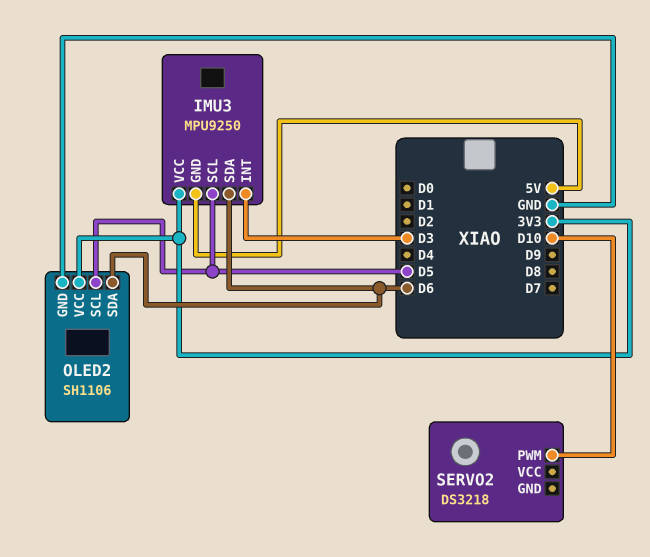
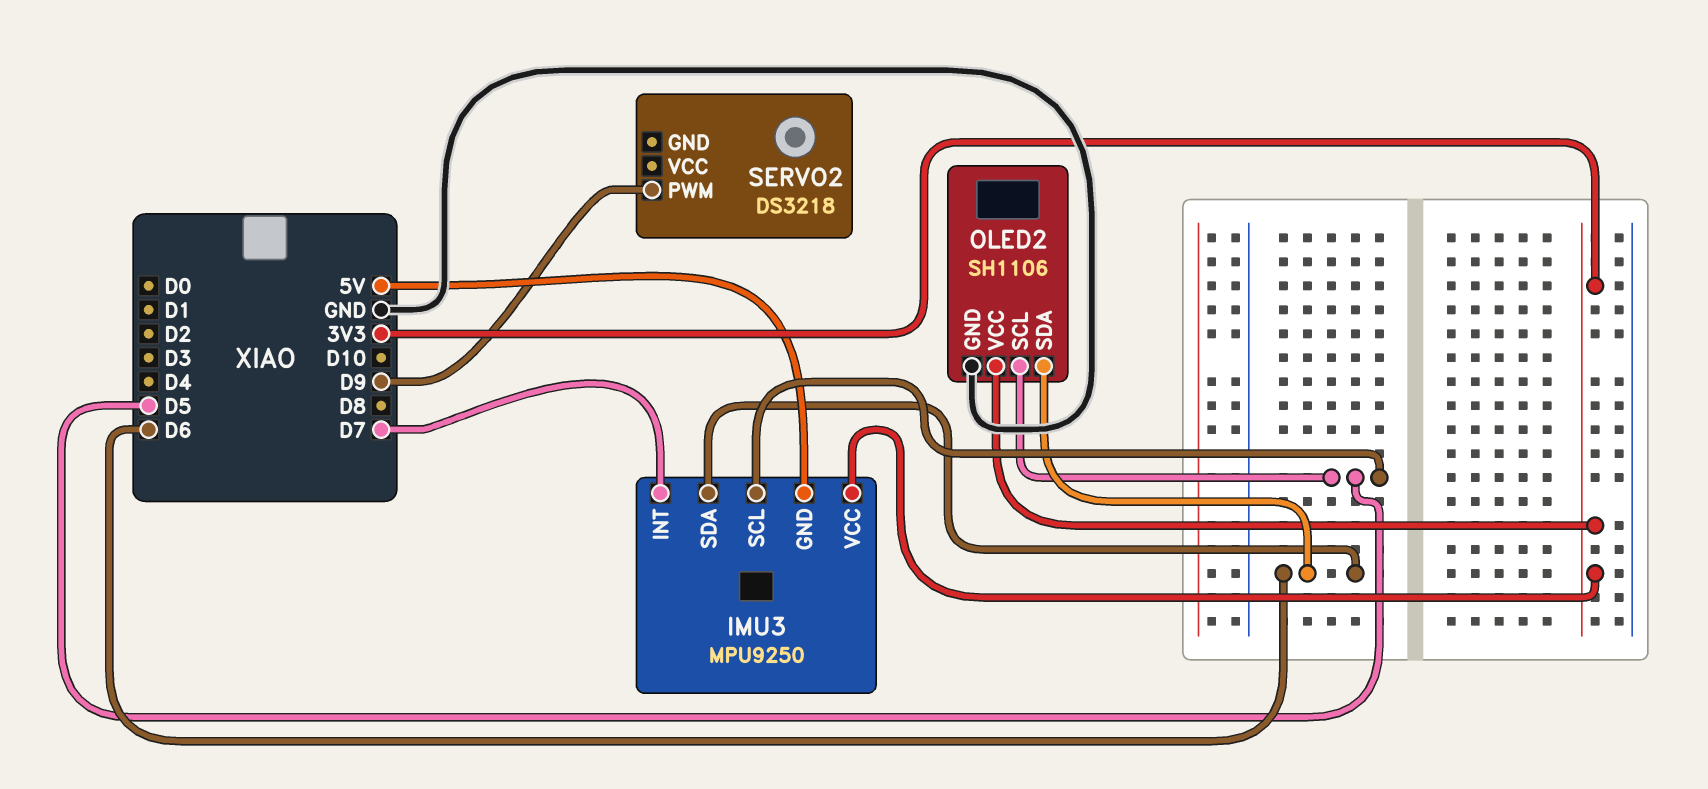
IMU3 pin INT: D3 -> D7
SERVO2 pin PWM: D10 -> D9

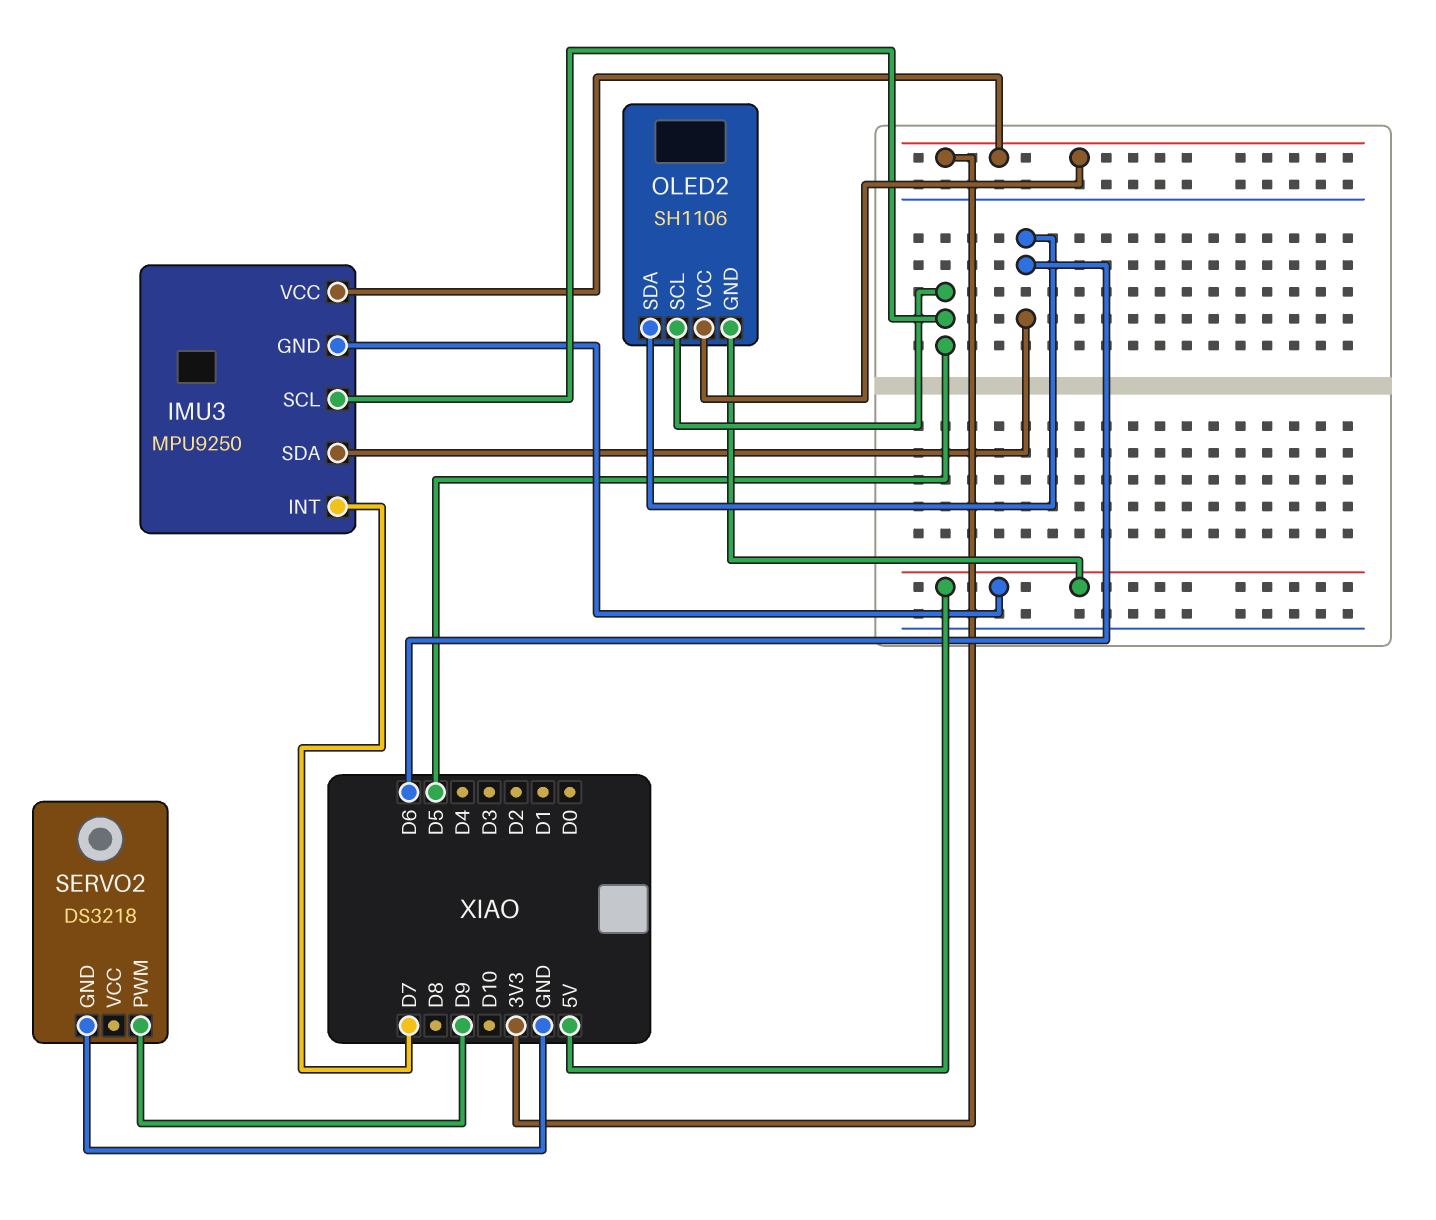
OLED2 pin GND: GND -> 5V
SERVO2 pin GND: none -> GND

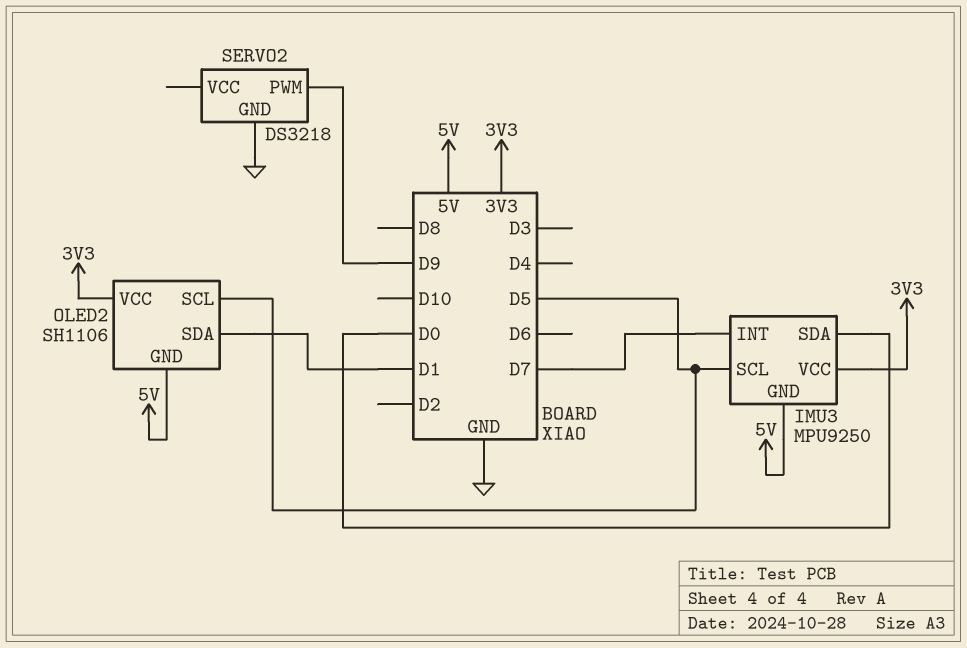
IMU3 pin SDA: D6 -> D0
OLED2 pin SDA: D6 -> D1

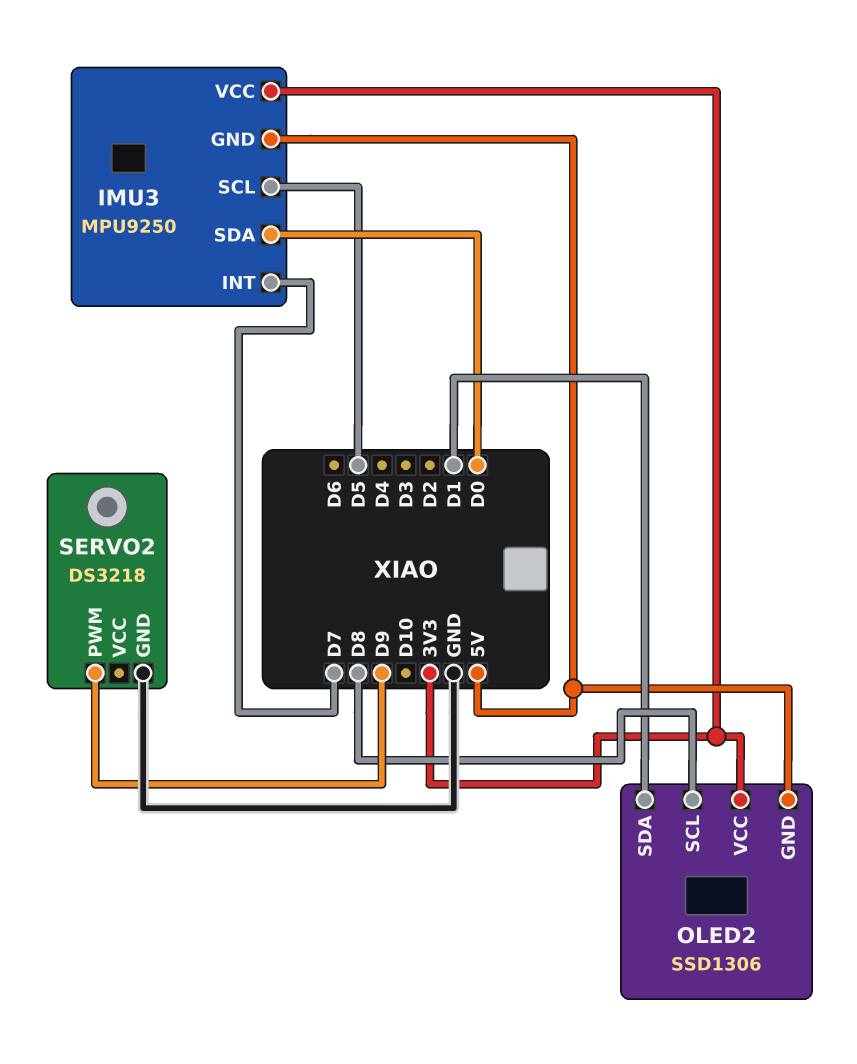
OLED2: SH1106 -> SSD1306
OLED2 pin SCL: D5 -> D8

